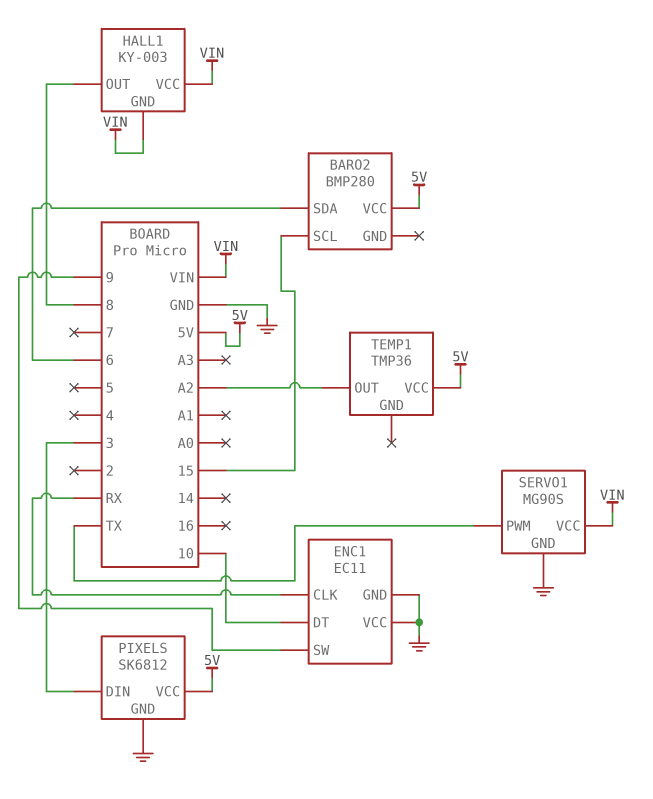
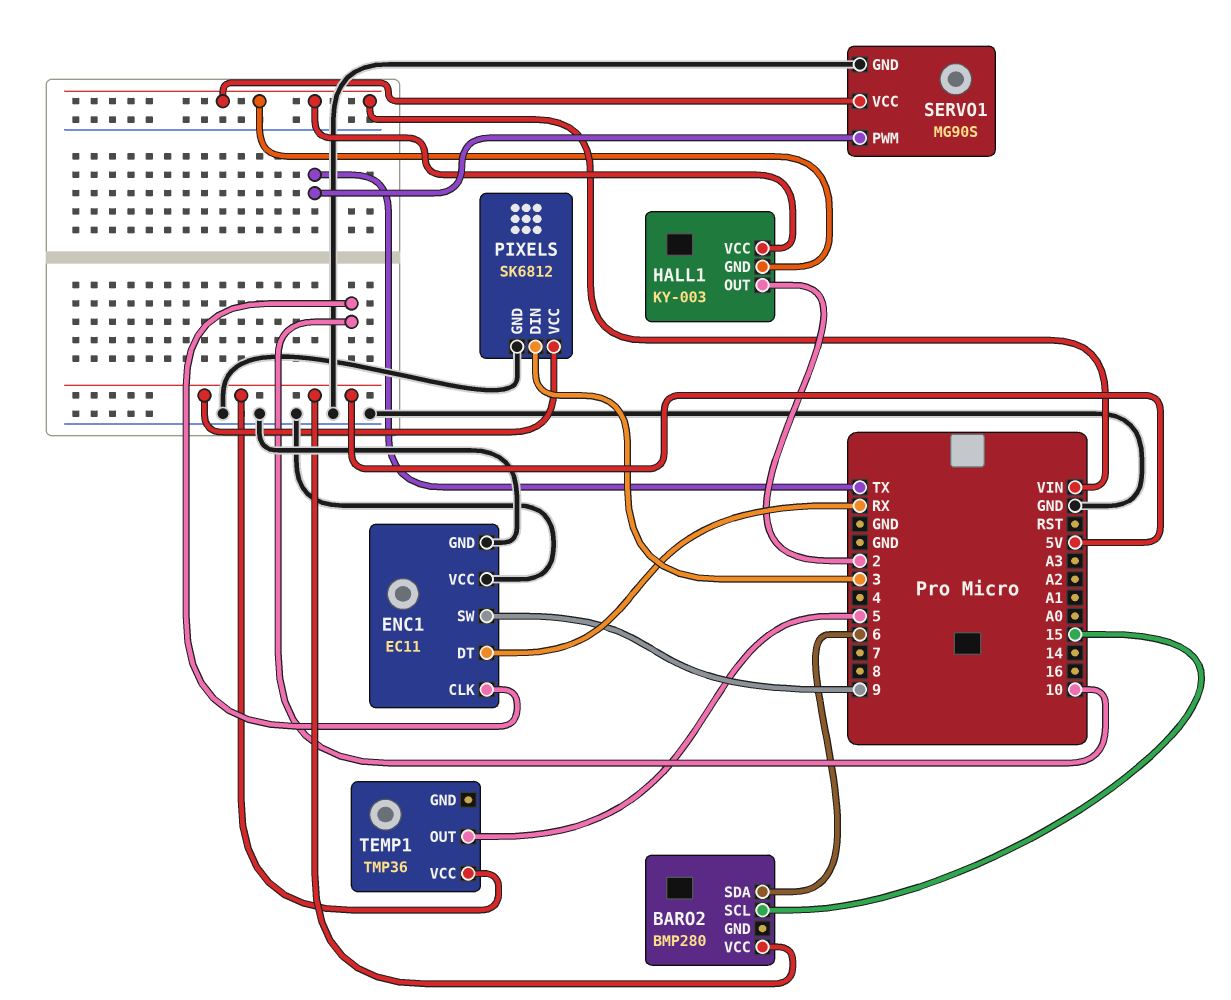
ENC1 pin CLK: RX -> 10
ENC1 pin DT: 10 -> RX
HALL1 pin OUT: 8 -> 2
TEMP1 pin OUT: A2 -> 5

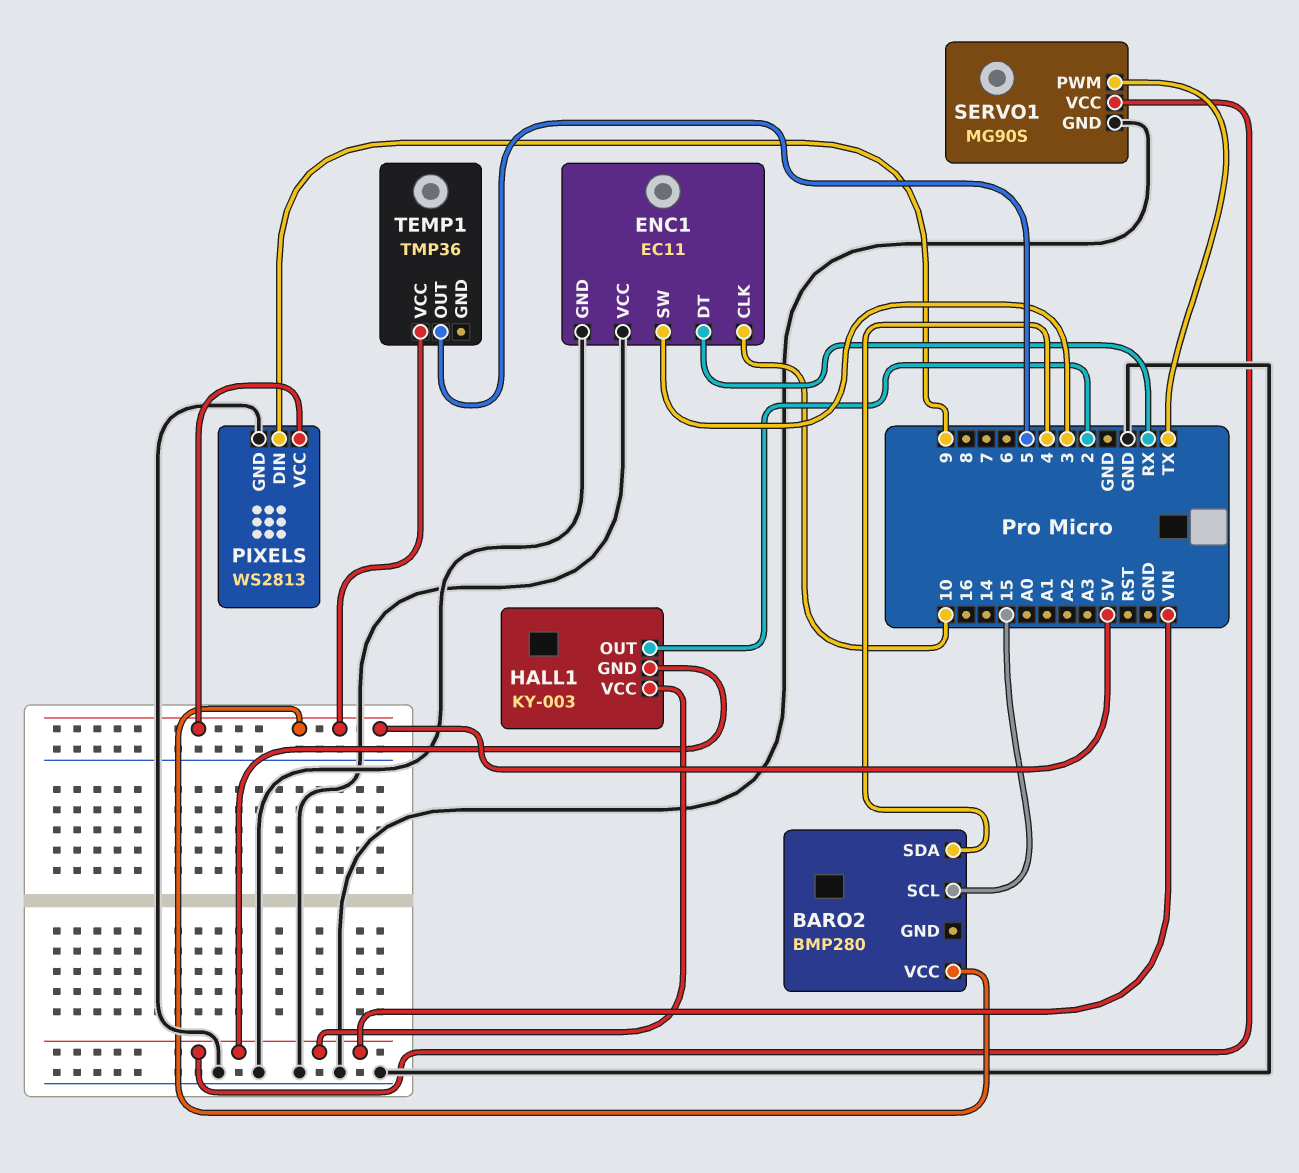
BARO2 pin SDA: 6 -> 4
ENC1 pin SW: 9 -> 3
PIXELS: SK6812 -> WS2813
PIXELS pin DIN: 3 -> 9

